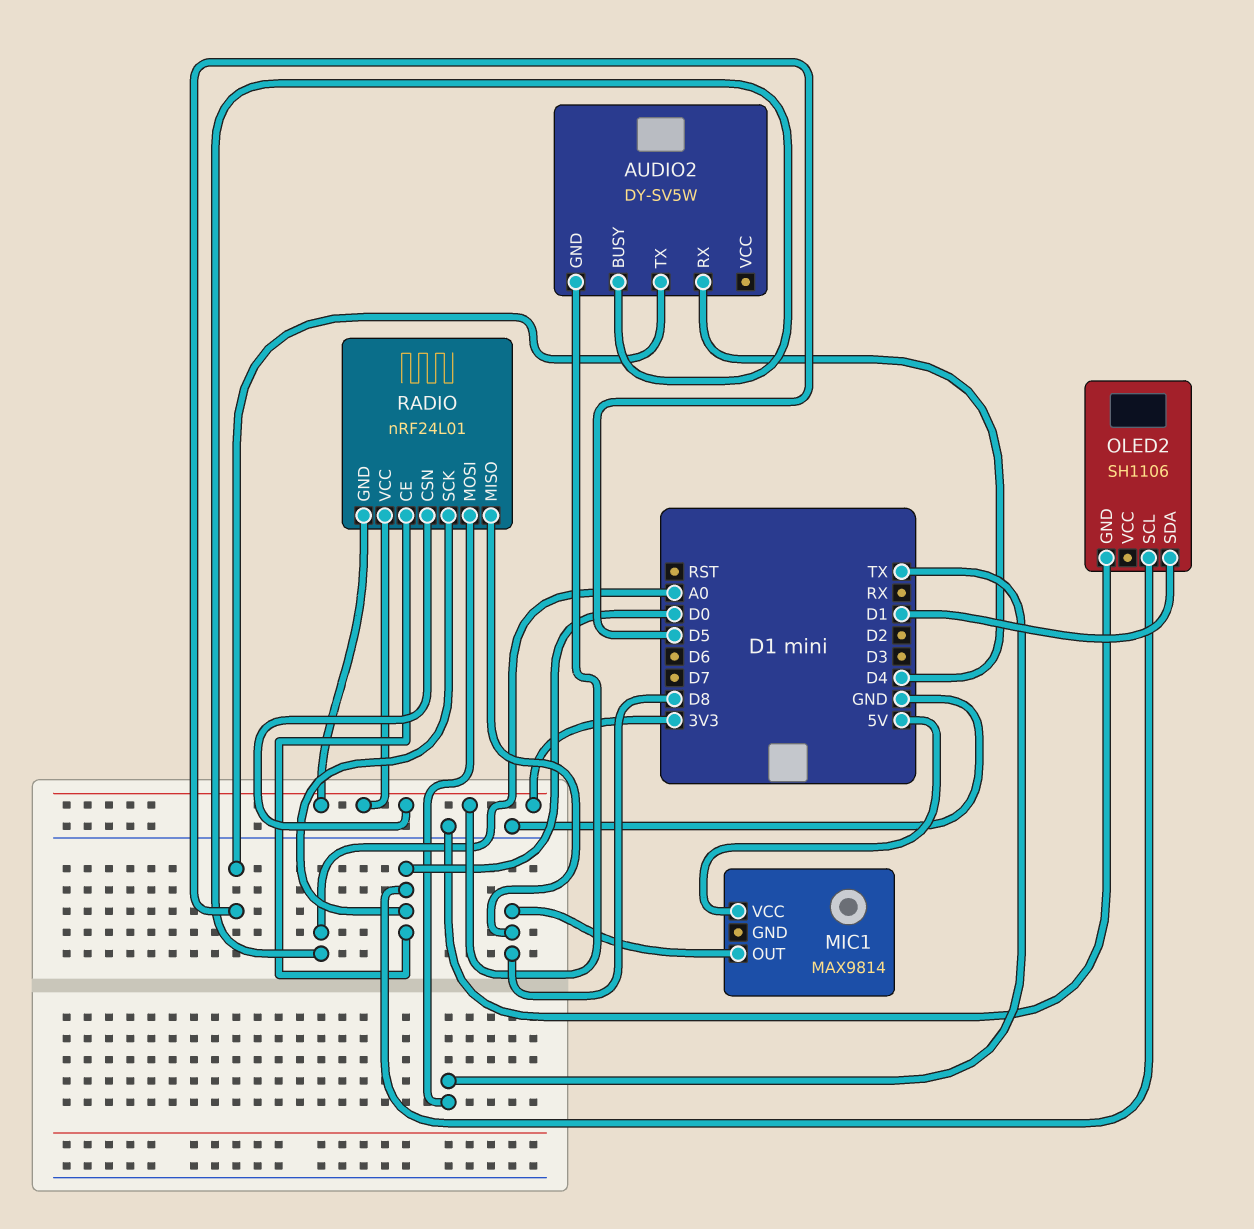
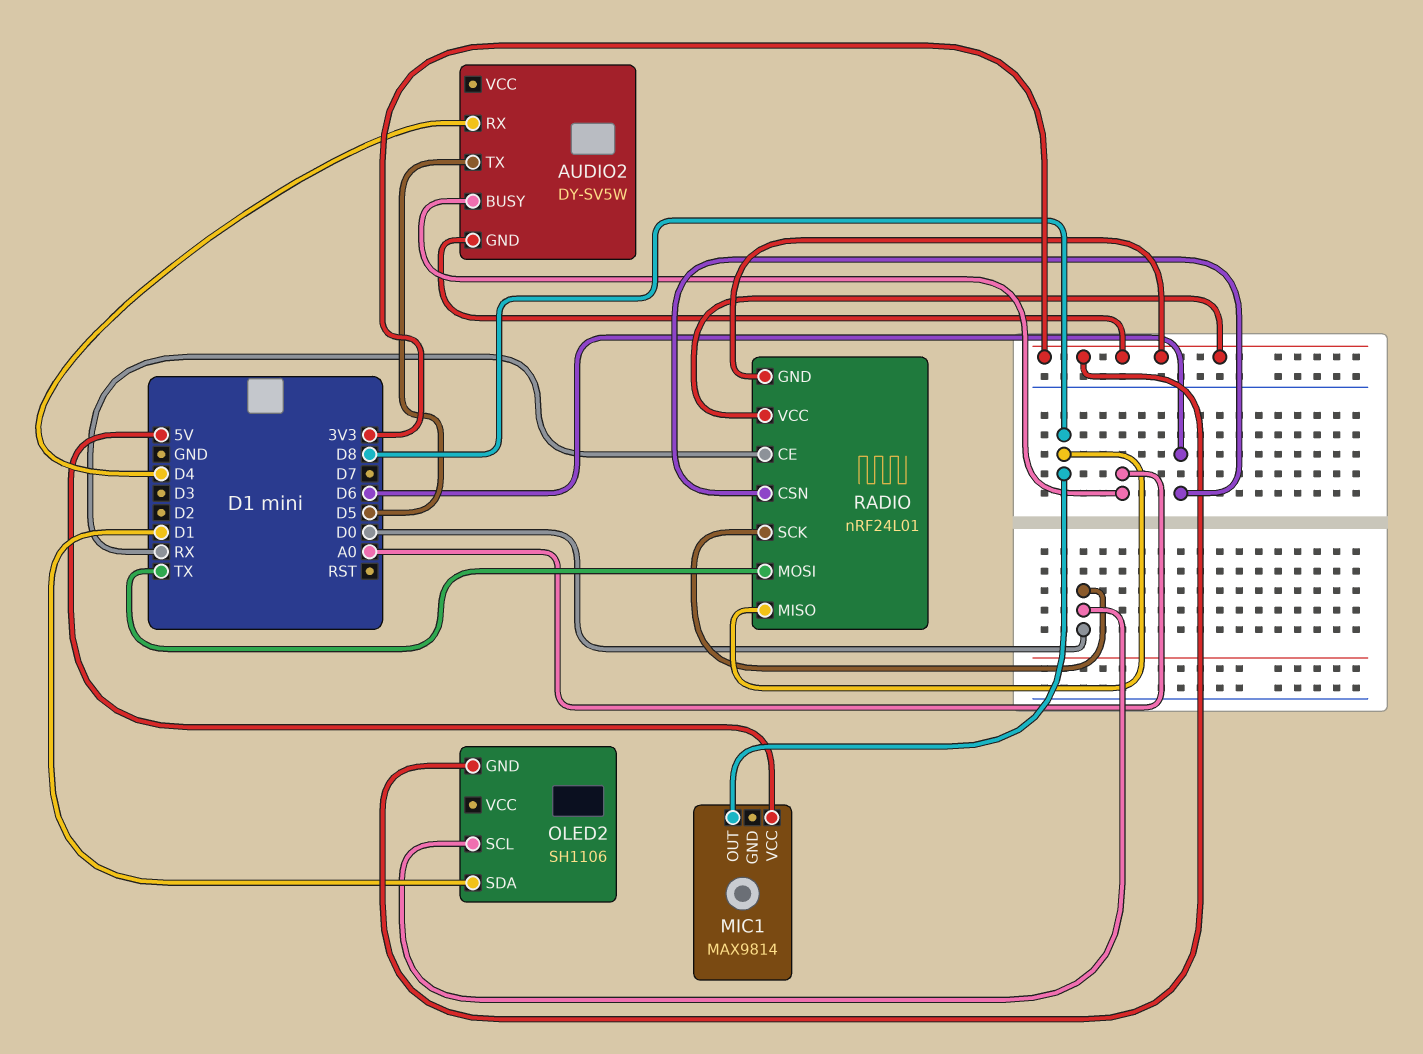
OLED2 pin GND: GND -> 3V3
RADIO pin CE: D0 -> RX
RADIO pin CSN: 3V3 -> D6

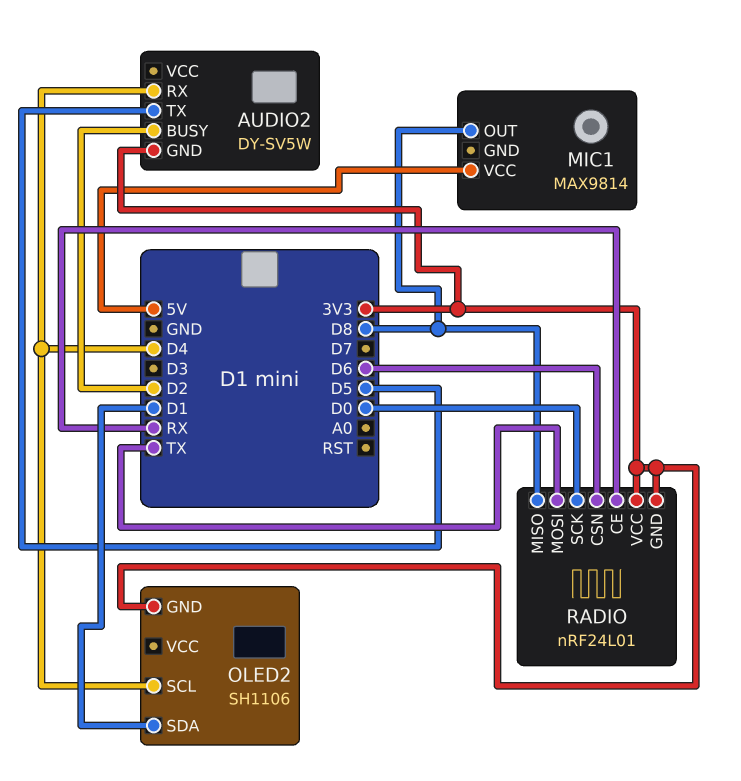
AUDIO2 pin BUSY: A0 -> D2
OLED2 pin SCL: D0 -> D4

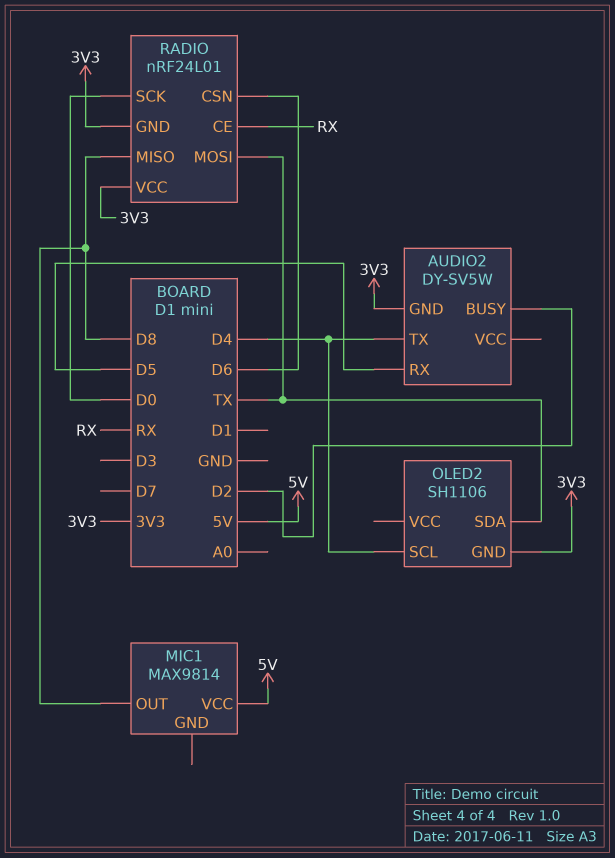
AUDIO2 pin RX: D4 -> D5
AUDIO2 pin TX: D5 -> D4
OLED2 pin SDA: D1 -> TX

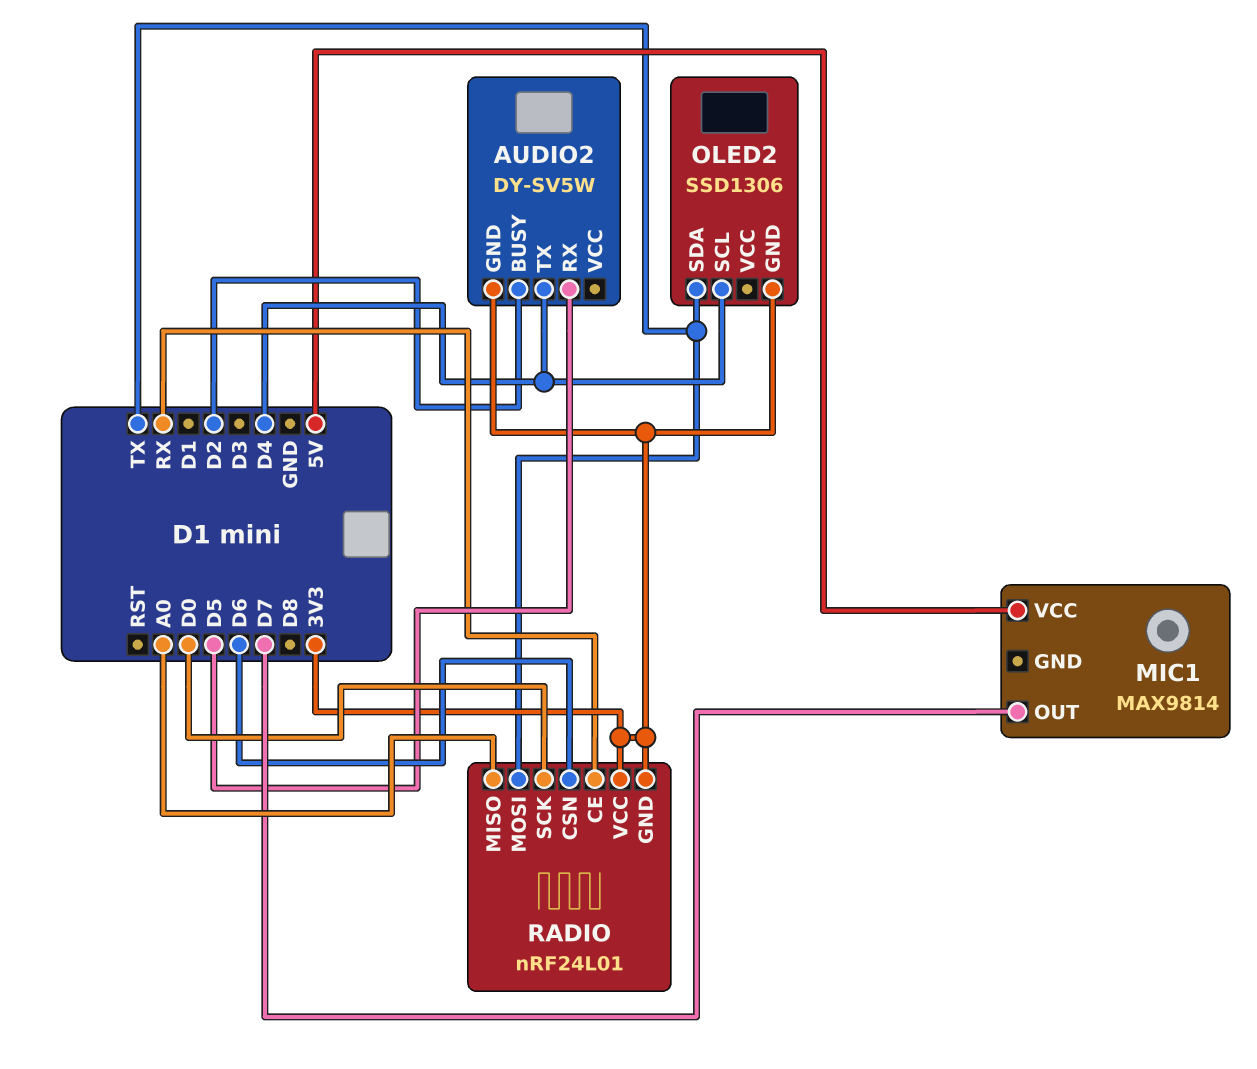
MIC1 pin OUT: D8 -> D7
OLED2: SH1106 -> SSD1306
RADIO pin MISO: D8 -> A0

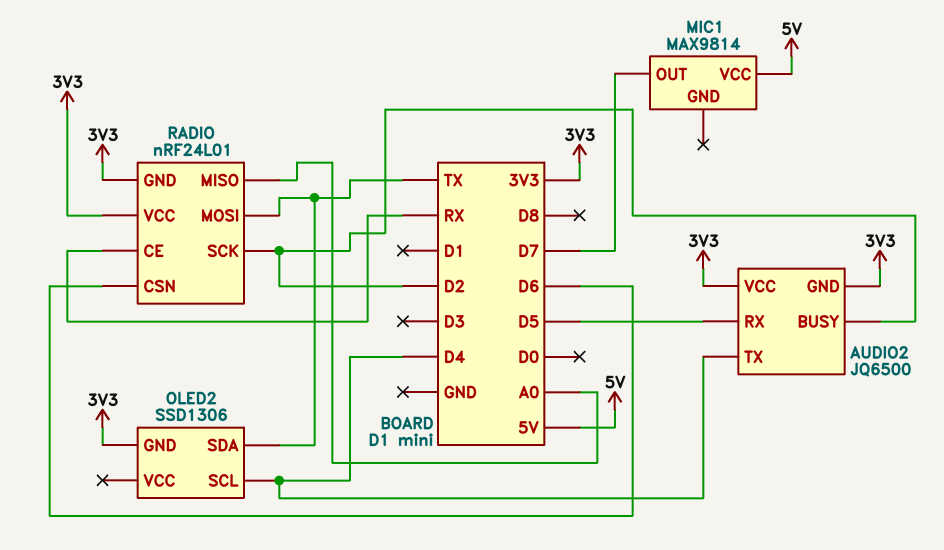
AUDIO2: DY-SV5W -> JQ6500
AUDIO2 pin VCC: none -> 3V3
RADIO pin SCK: D0 -> D2

